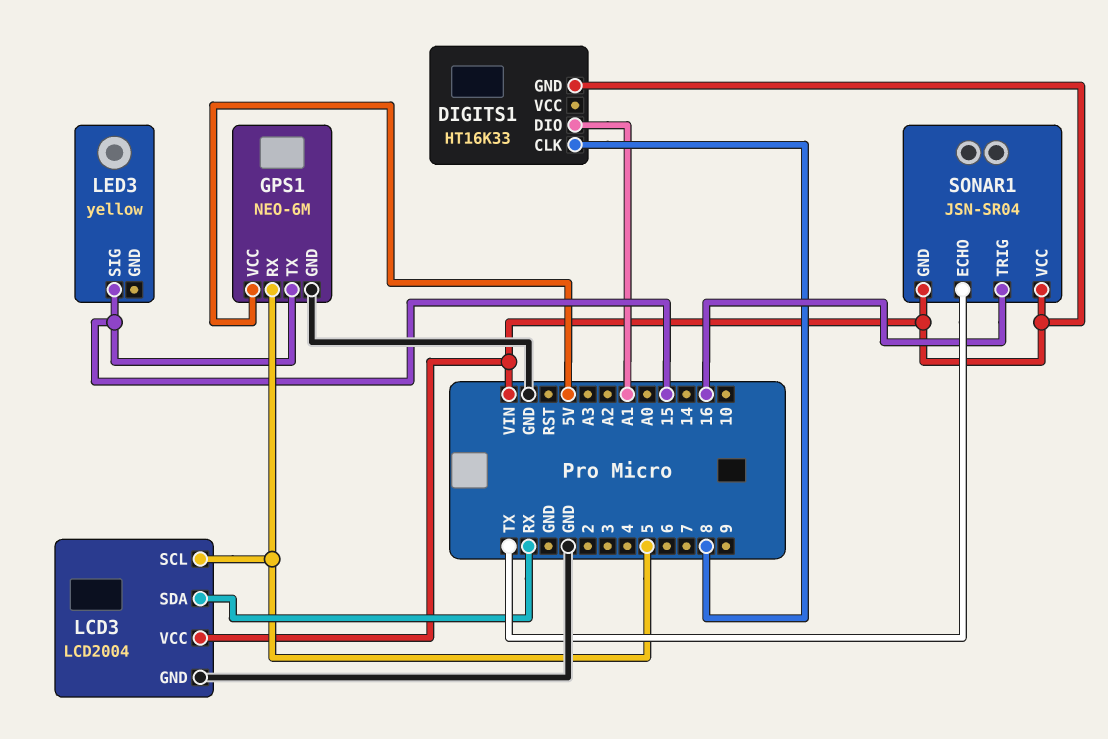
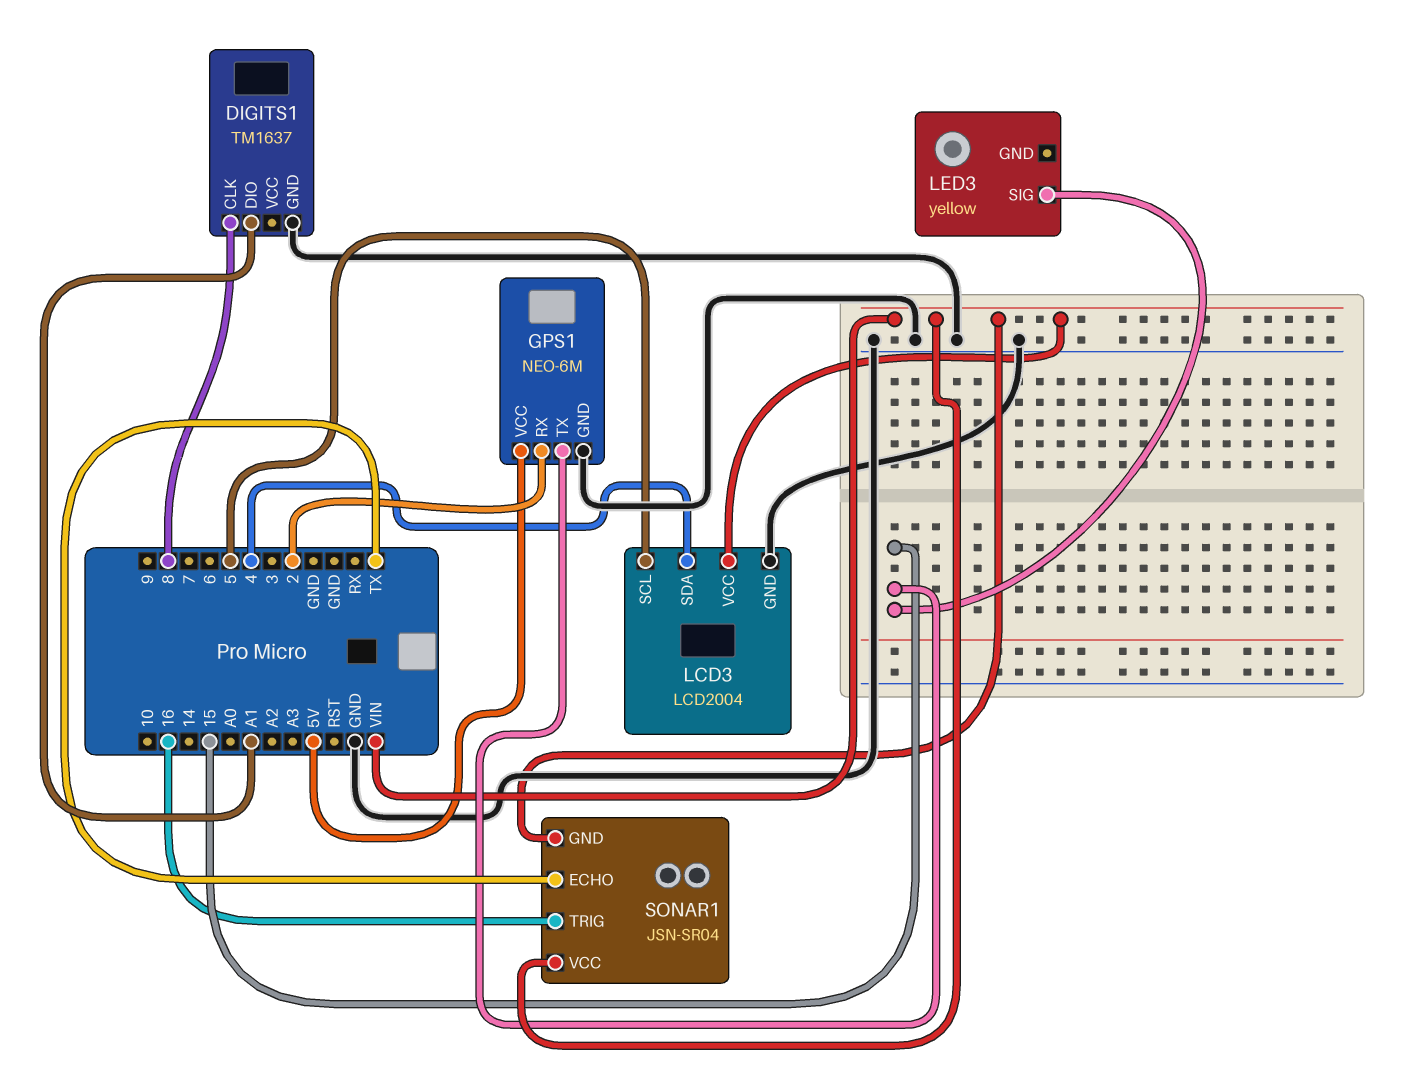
DIGITS1: HT16K33 -> TM1637
DIGITS1 pin GND: VIN -> GND
GPS1 pin RX: 5 -> 2
LCD3 pin SDA: RX -> 4

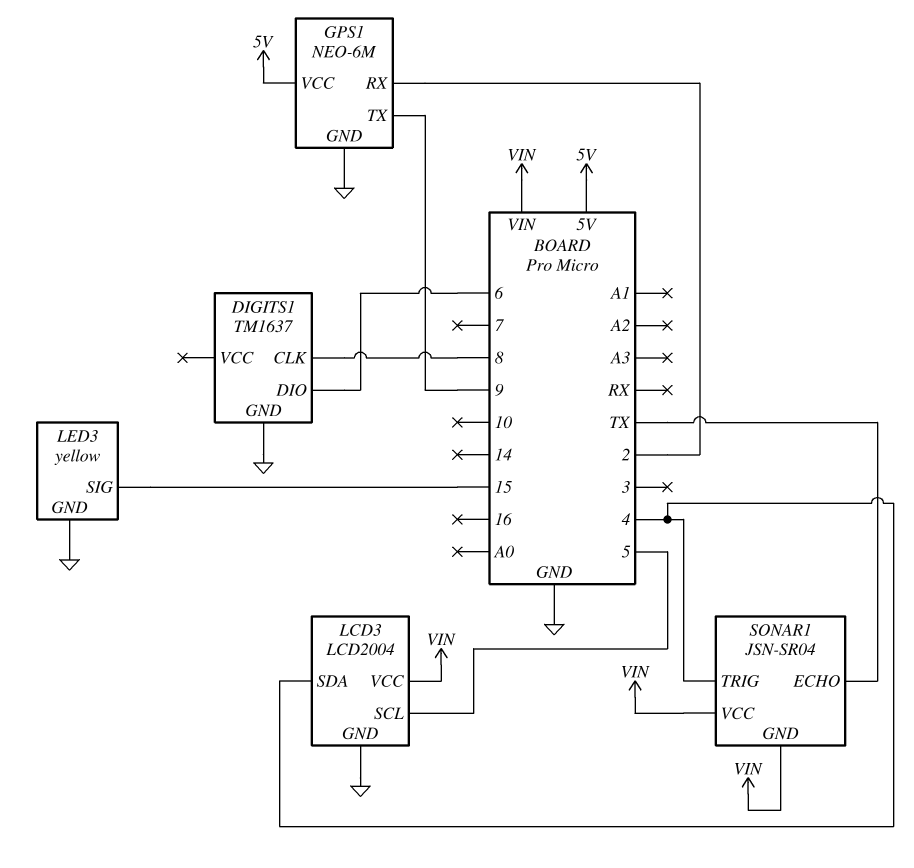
DIGITS1 pin DIO: A1 -> 6
GPS1 pin TX: 15 -> 9
LED3 pin GND: none -> GND
SONAR1 pin TRIG: 16 -> 4

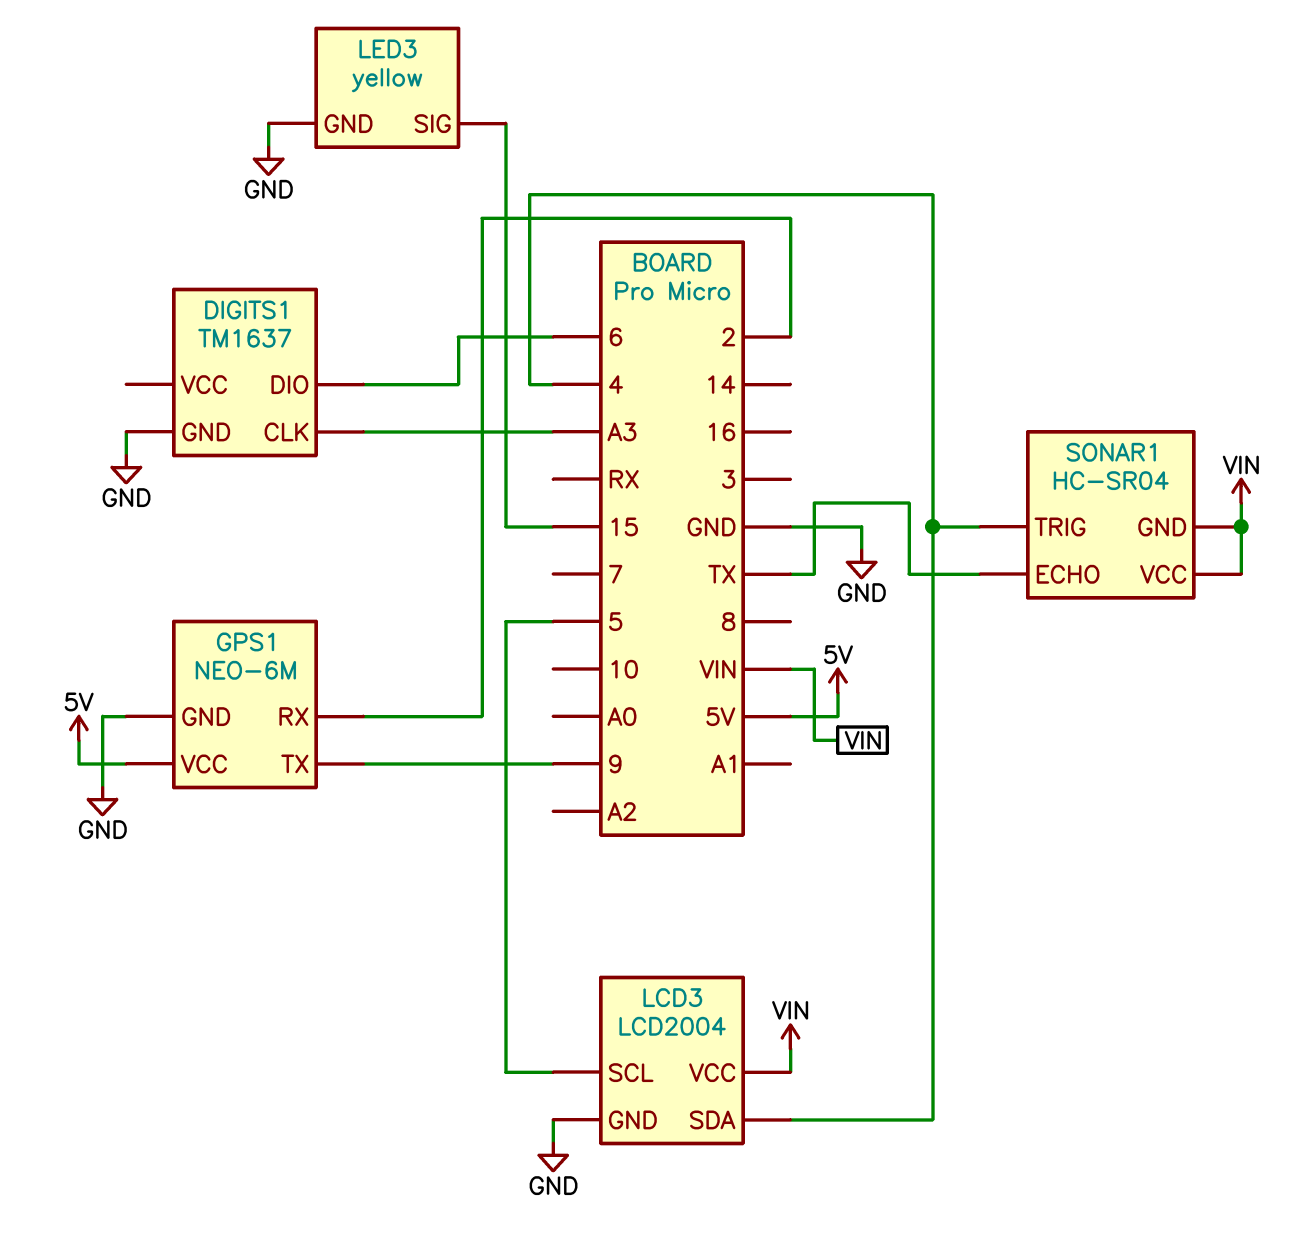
DIGITS1 pin CLK: 8 -> A3
SONAR1: JSN-SR04 -> HC-SR04

